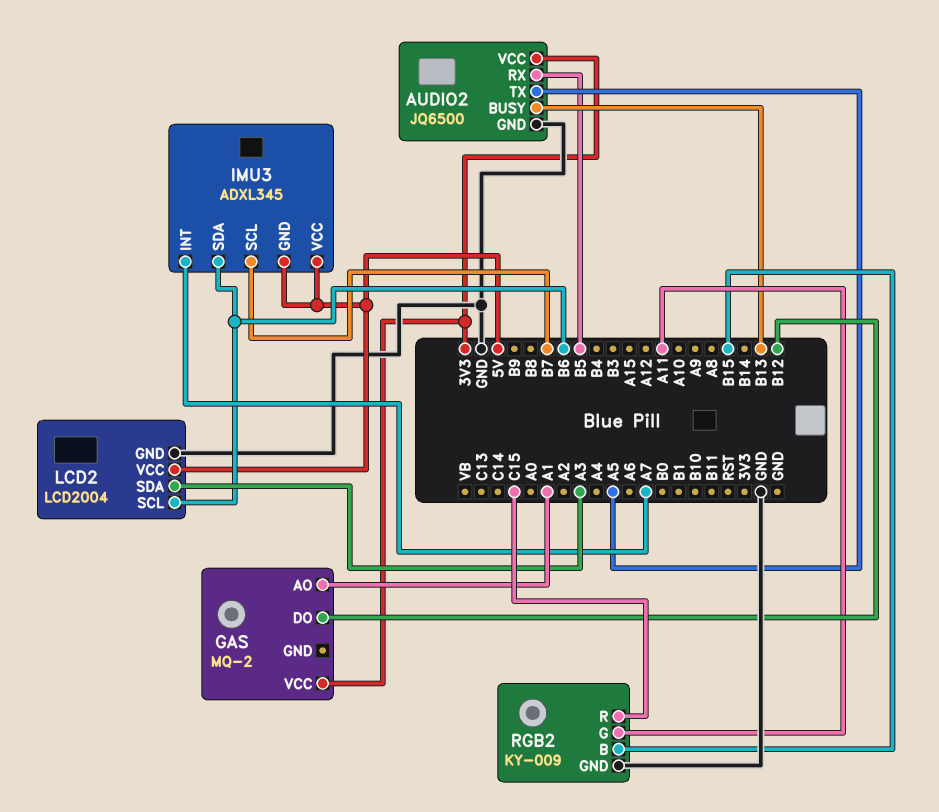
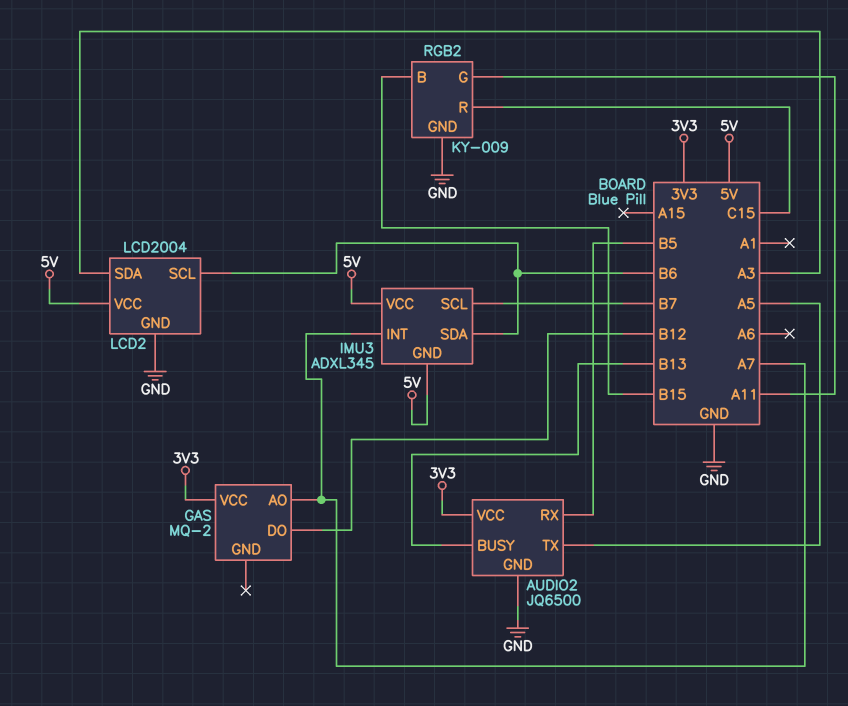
GAS pin AO: A1 -> A7

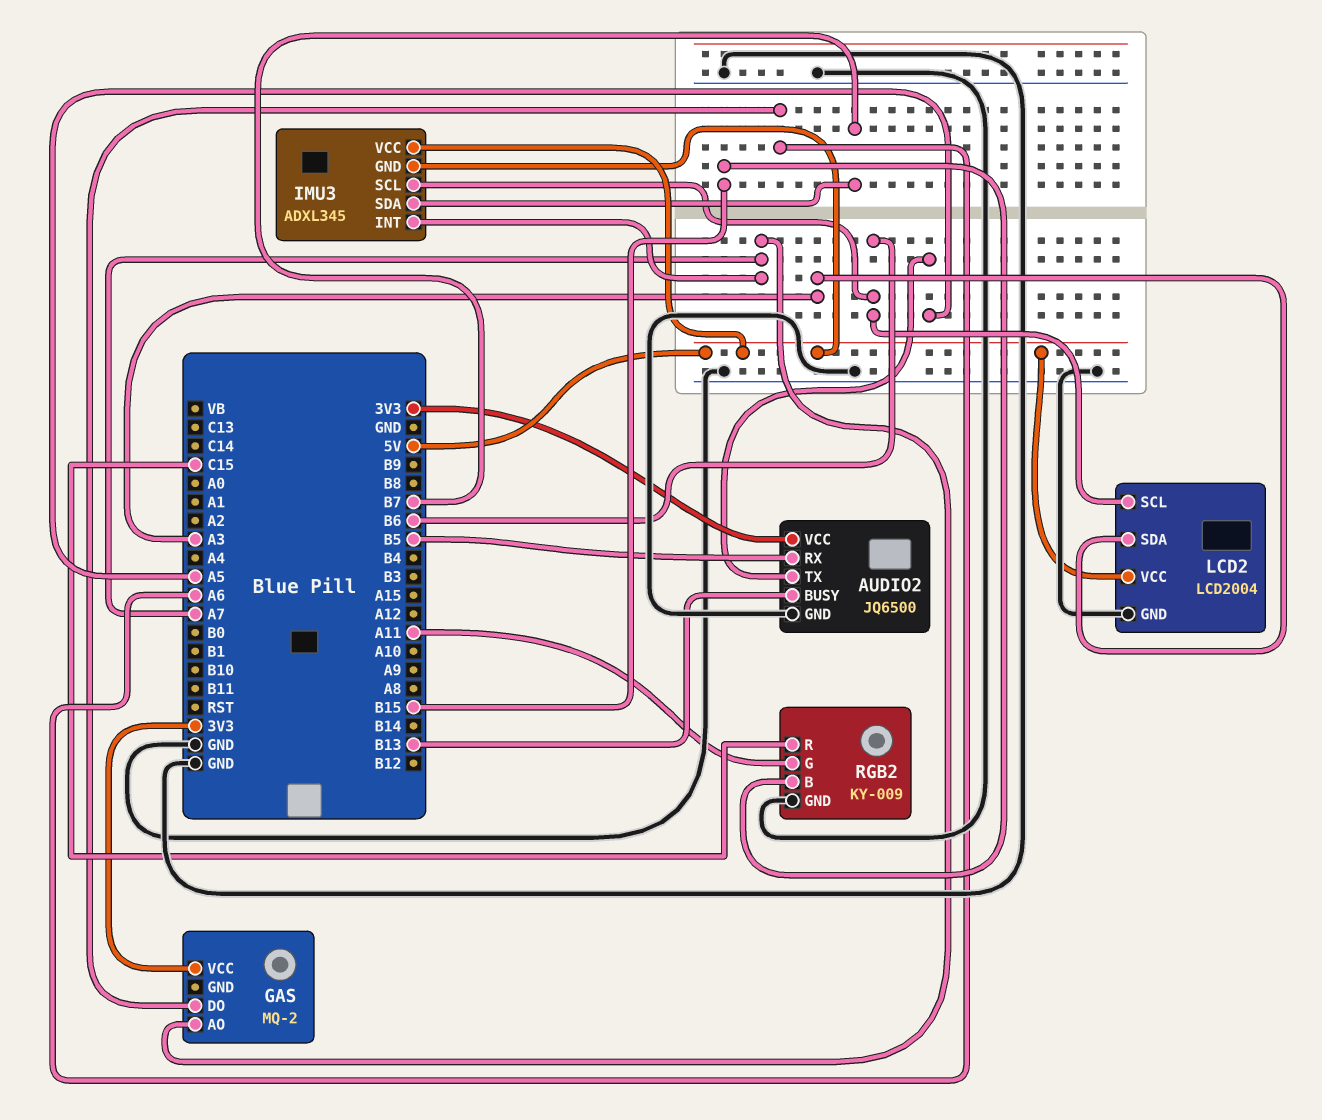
GAS pin DO: B12 -> A6
IMU3 pin SCL: B7 -> B6
IMU3 pin SDA: B6 -> B7

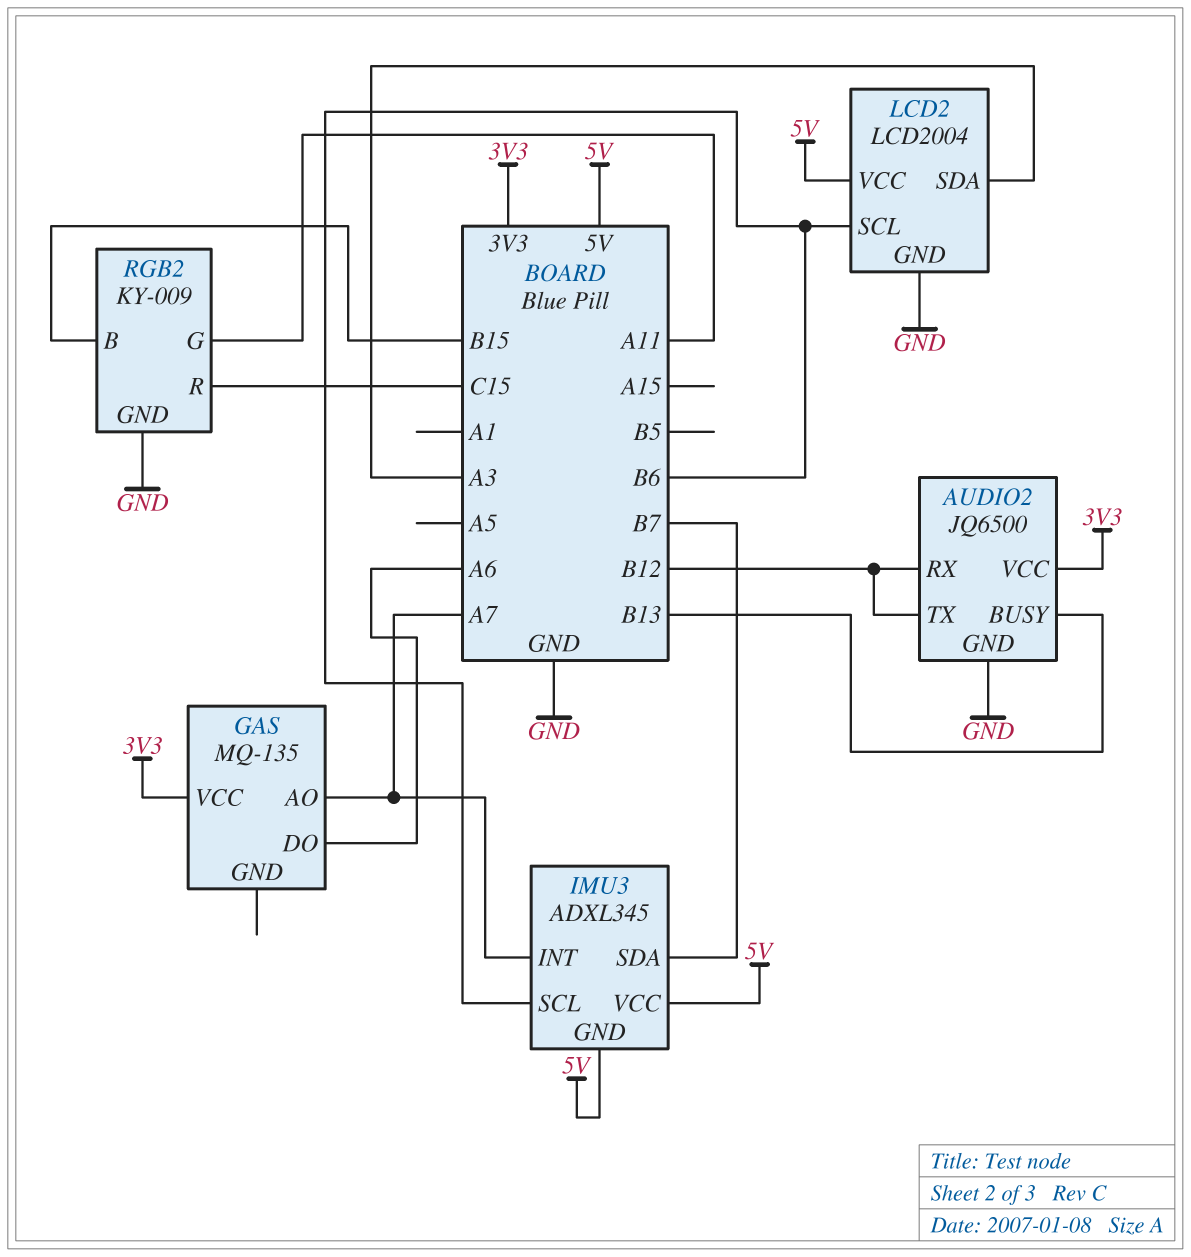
AUDIO2 pin RX: B5 -> B12
AUDIO2 pin TX: A5 -> B12
GAS: MQ-2 -> MQ-135

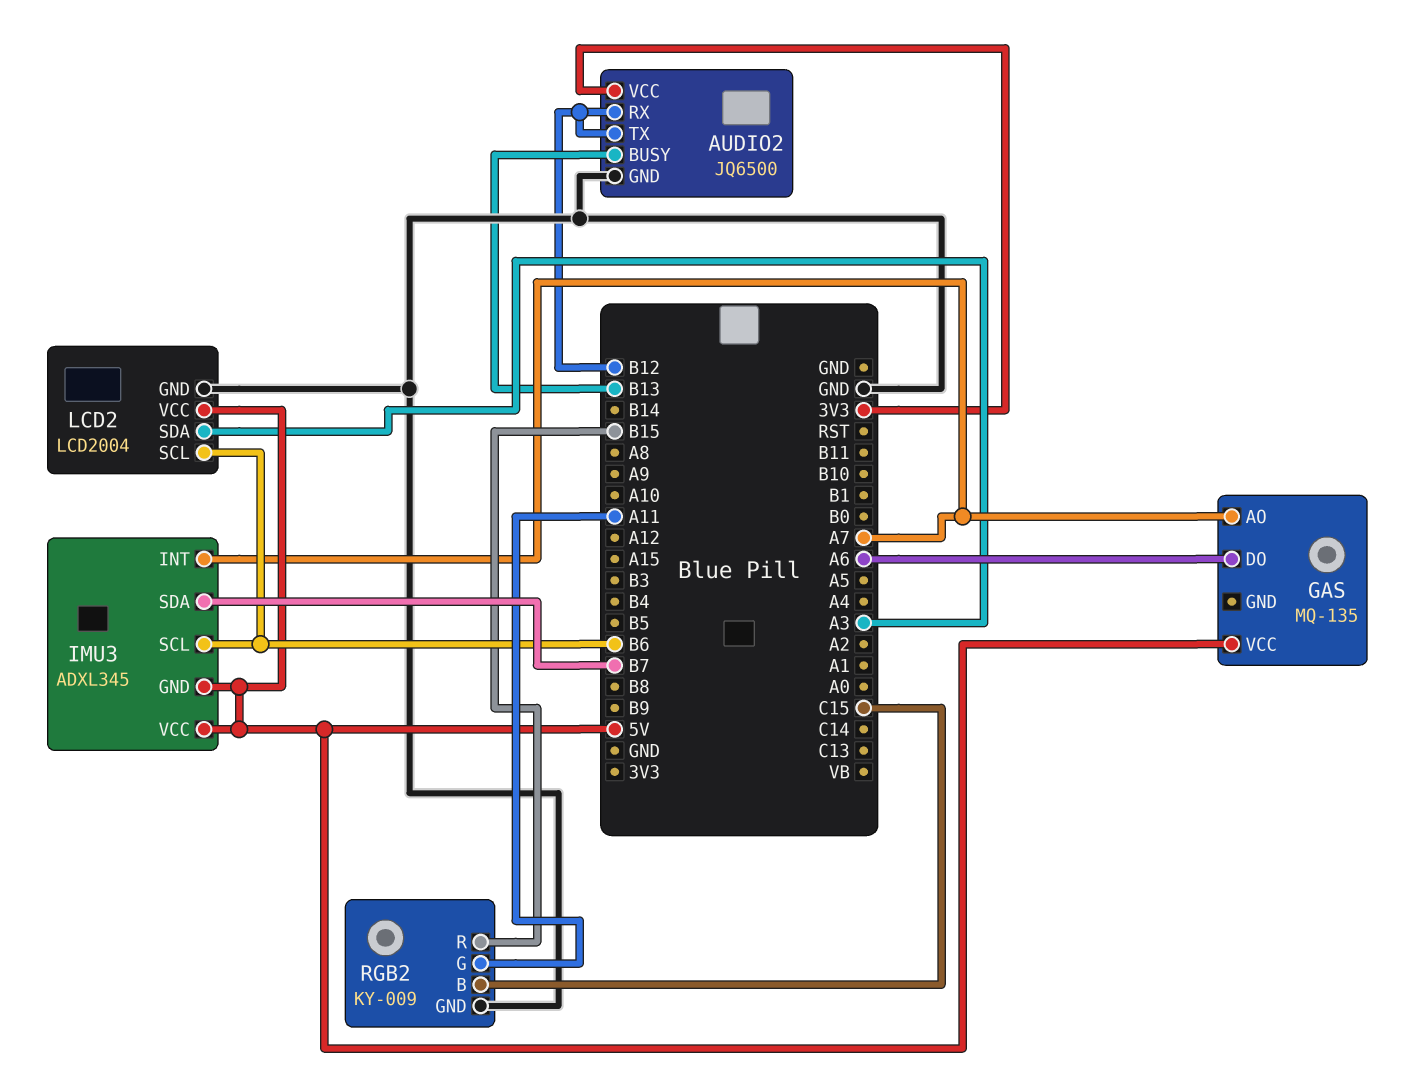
GAS pin VCC: 3V3 -> 5V
RGB2 pin B: B15 -> C15
RGB2 pin R: C15 -> B15

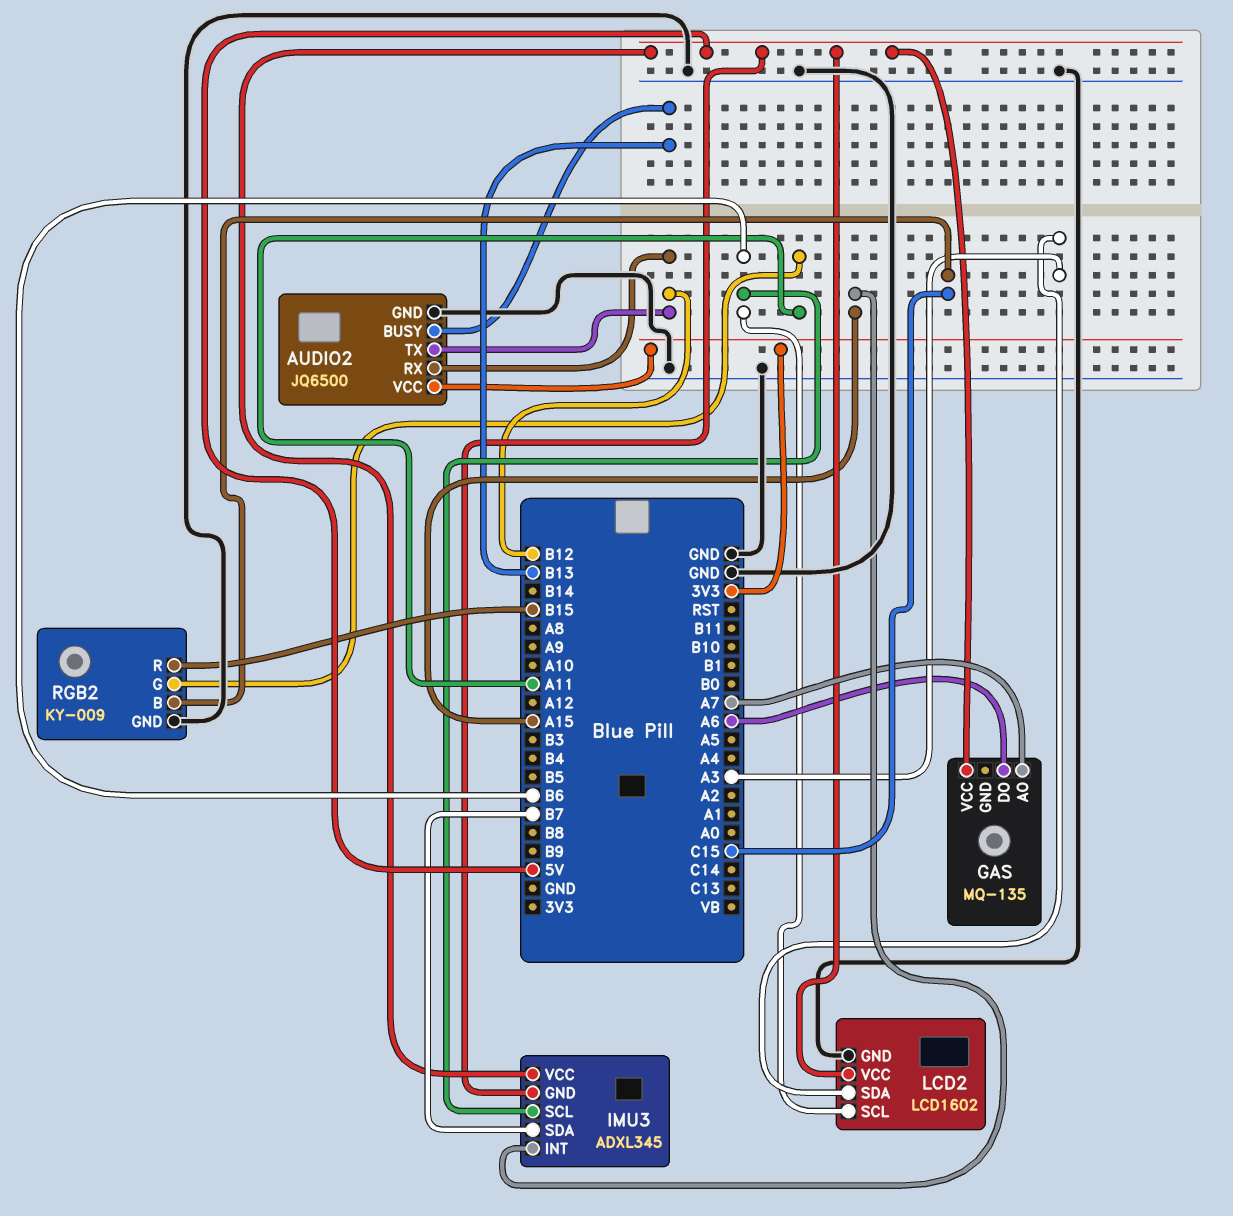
IMU3 pin INT: A7 -> A15
LCD2: LCD2004 -> LCD1602

